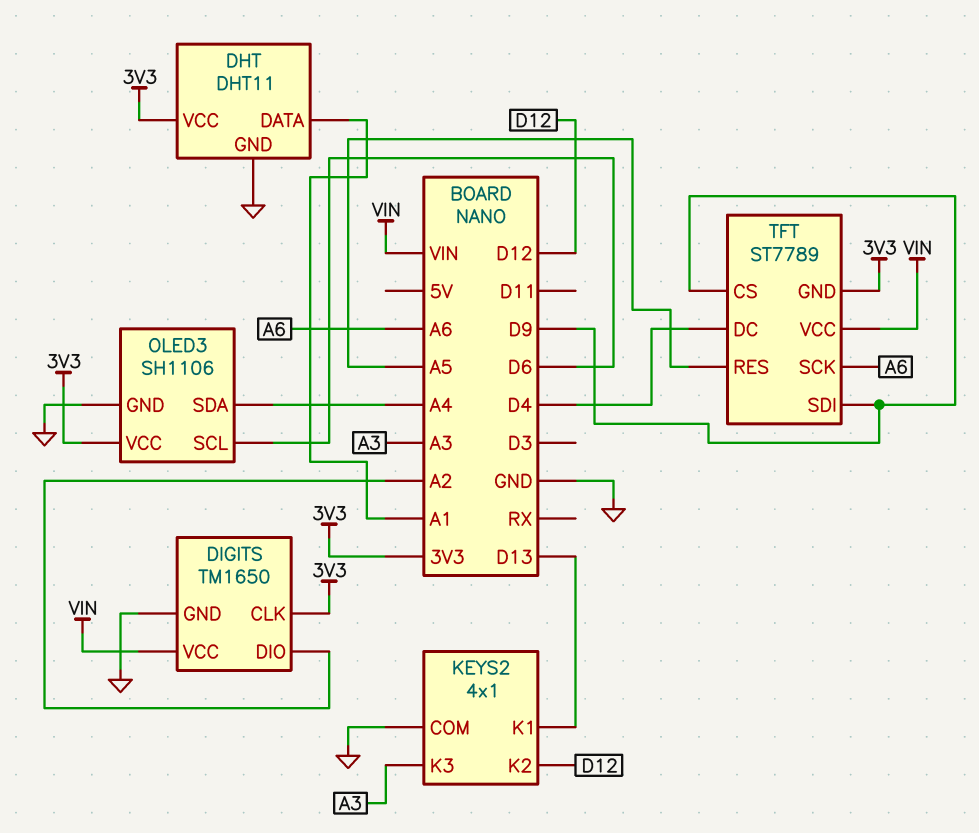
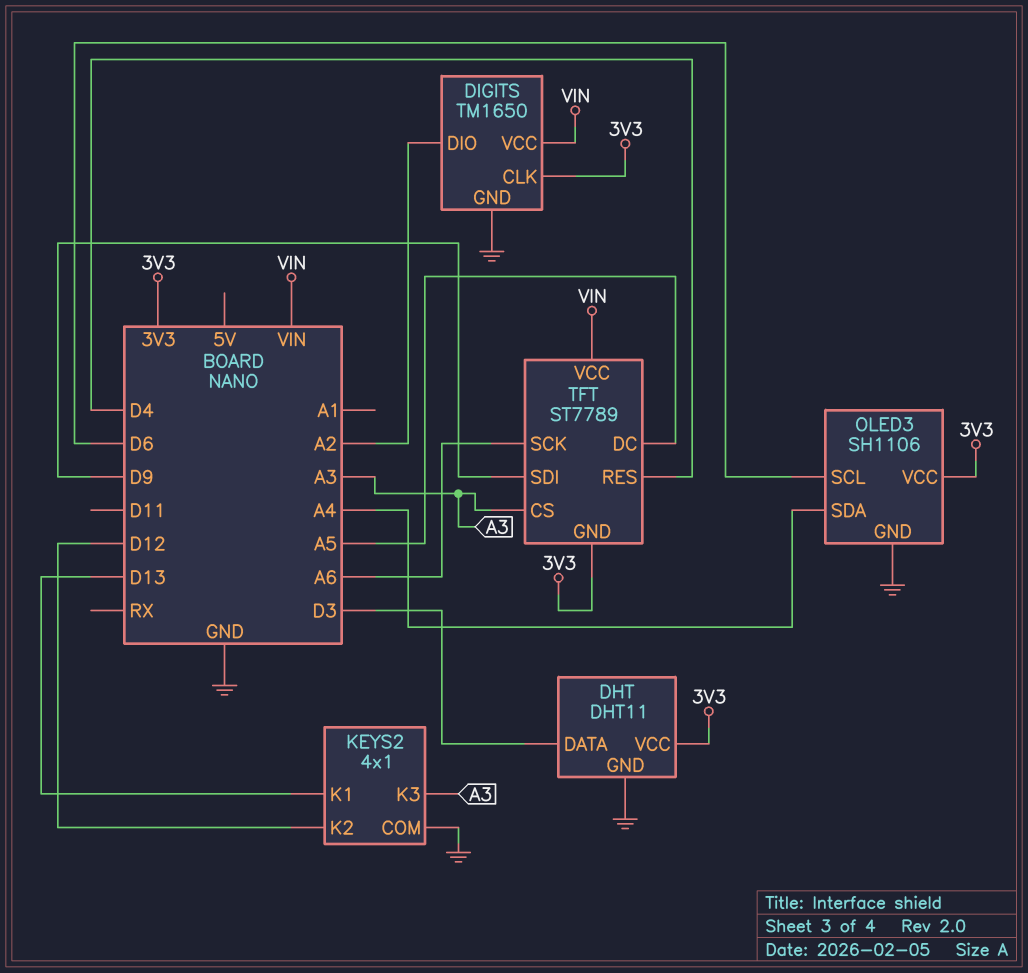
DHT pin DATA: A1 -> D3
TFT pin CS: D9 -> A3
TFT pin DC: D4 -> A5
TFT pin RES: A5 -> D4

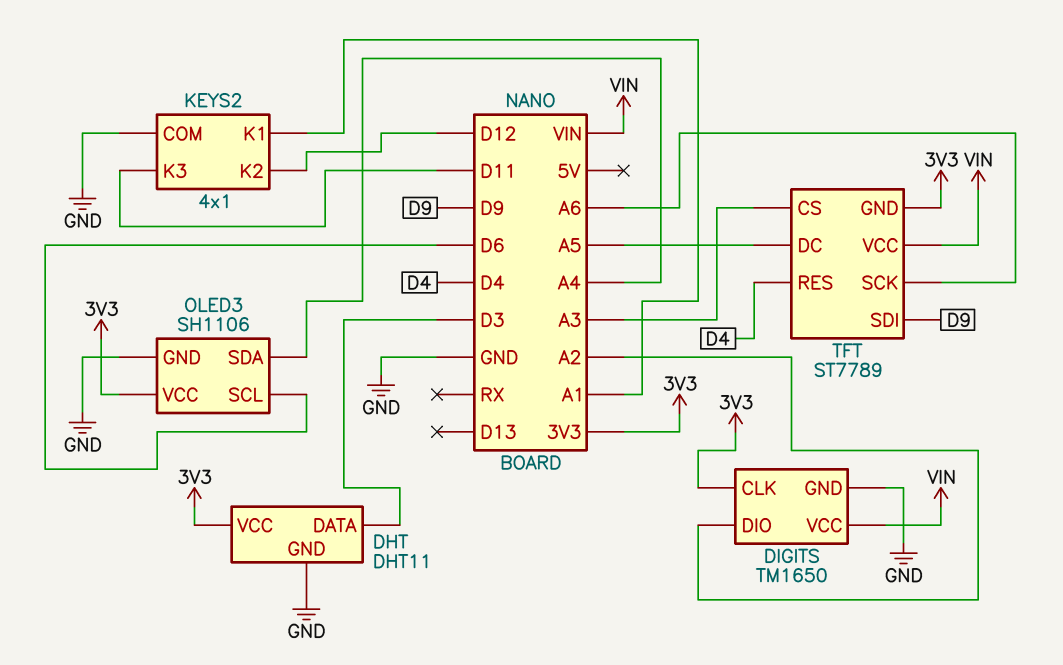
KEYS2 pin K1: D13 -> A1
KEYS2 pin K3: A3 -> D11

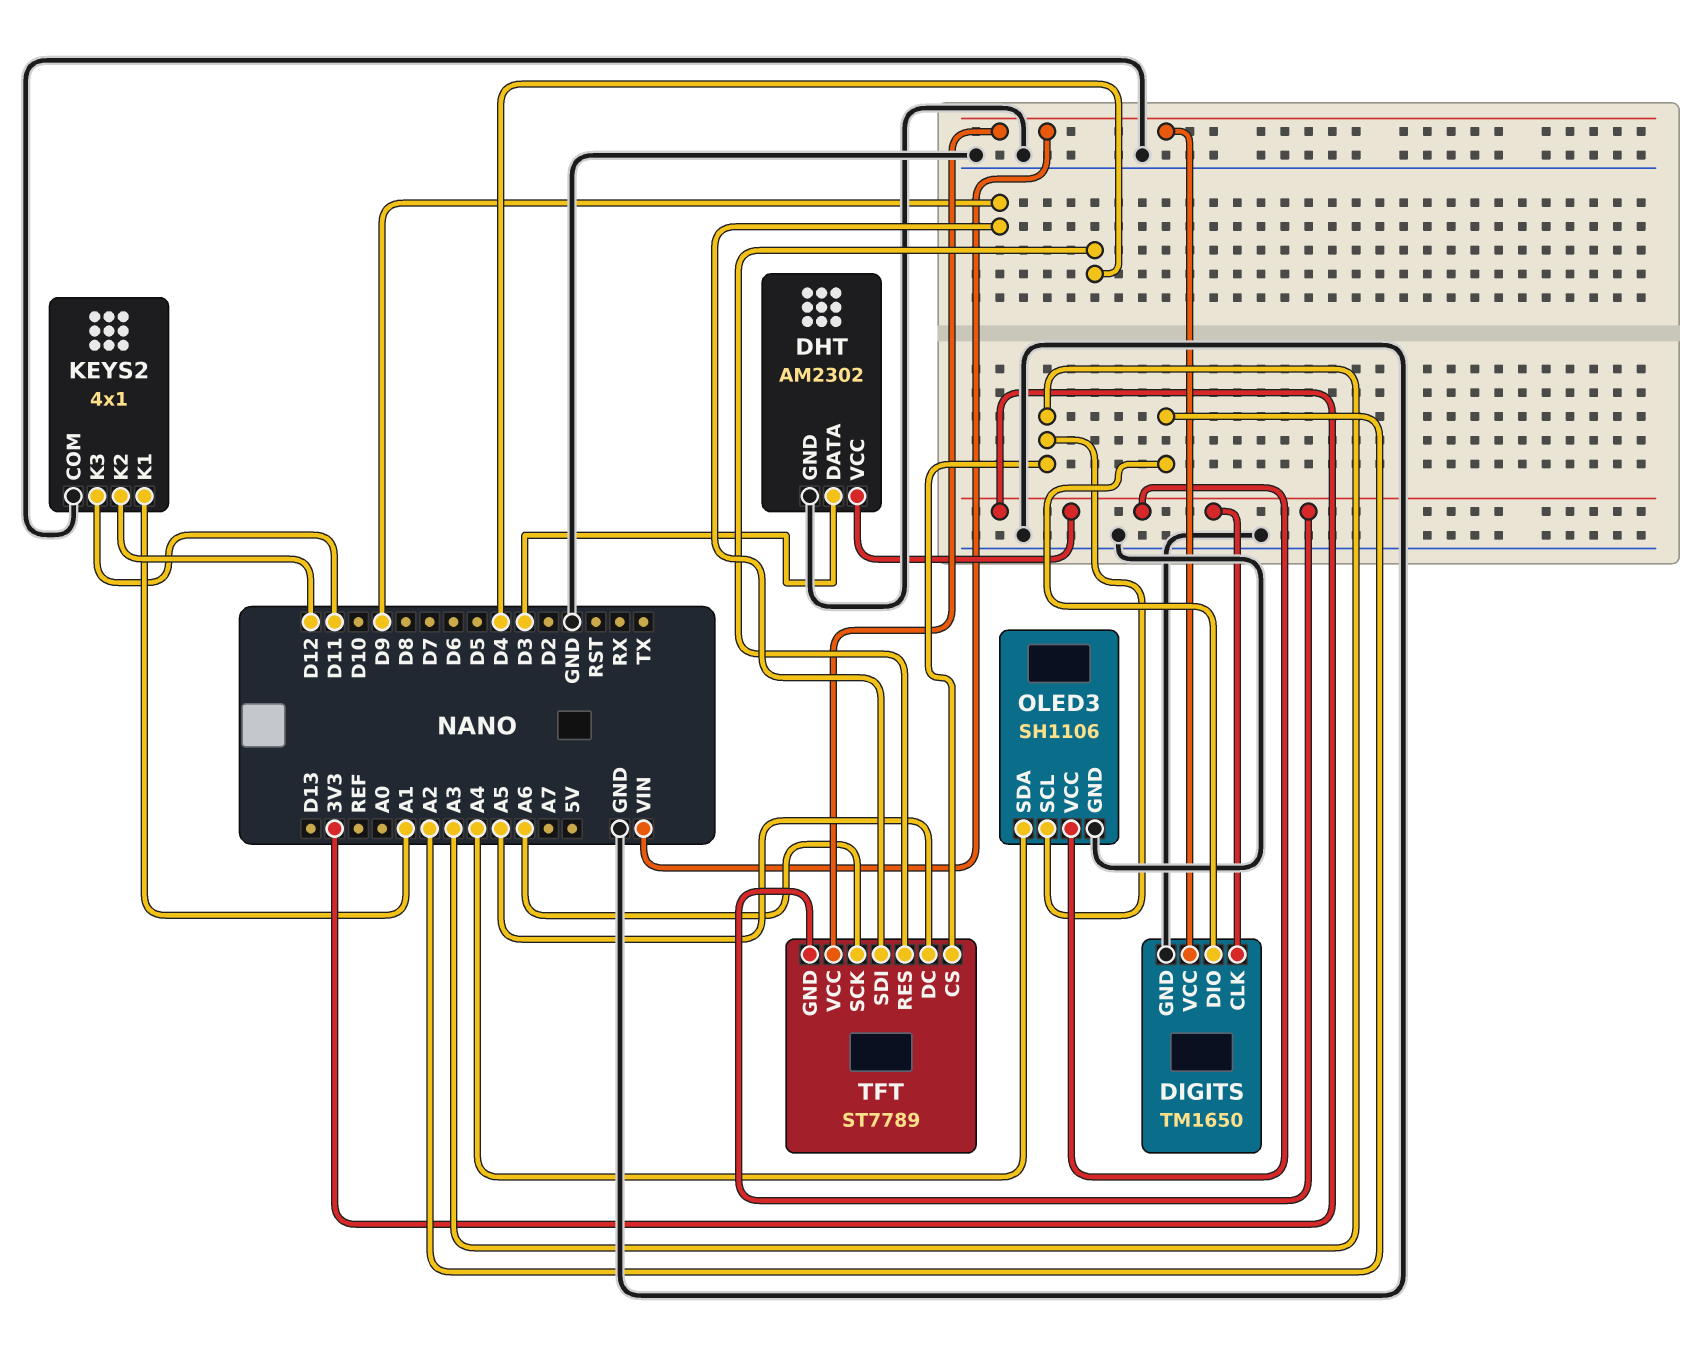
DHT: DHT11 -> AM2302
OLED3 pin SCL: D6 -> A3

